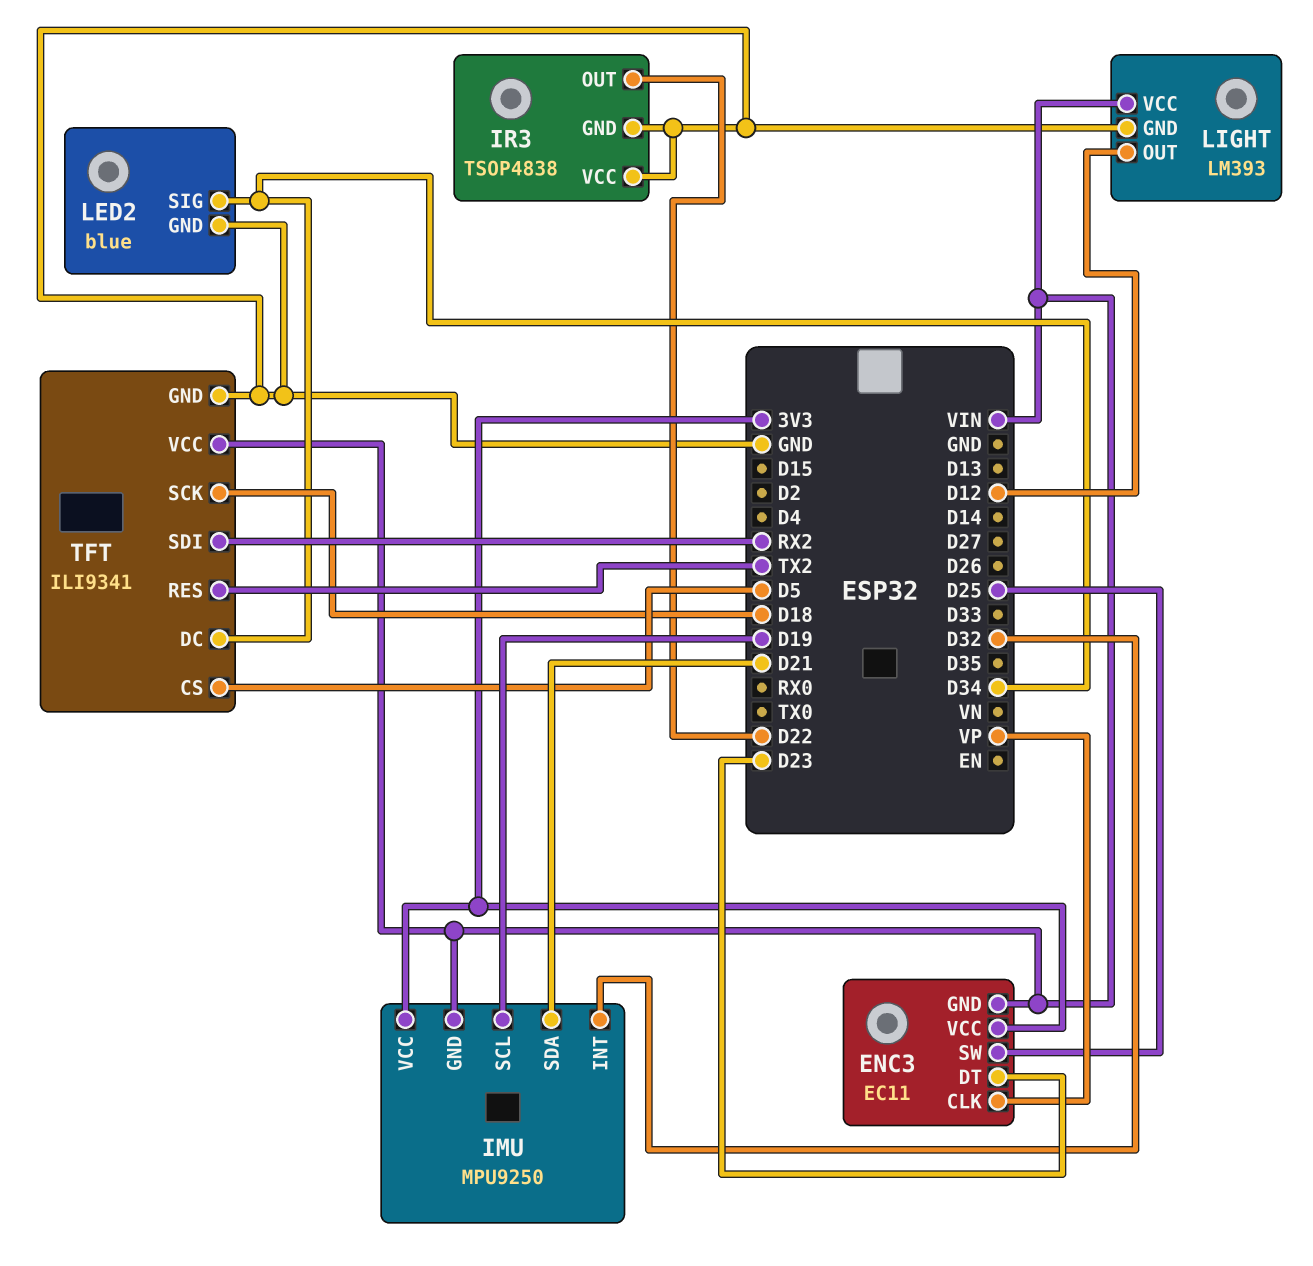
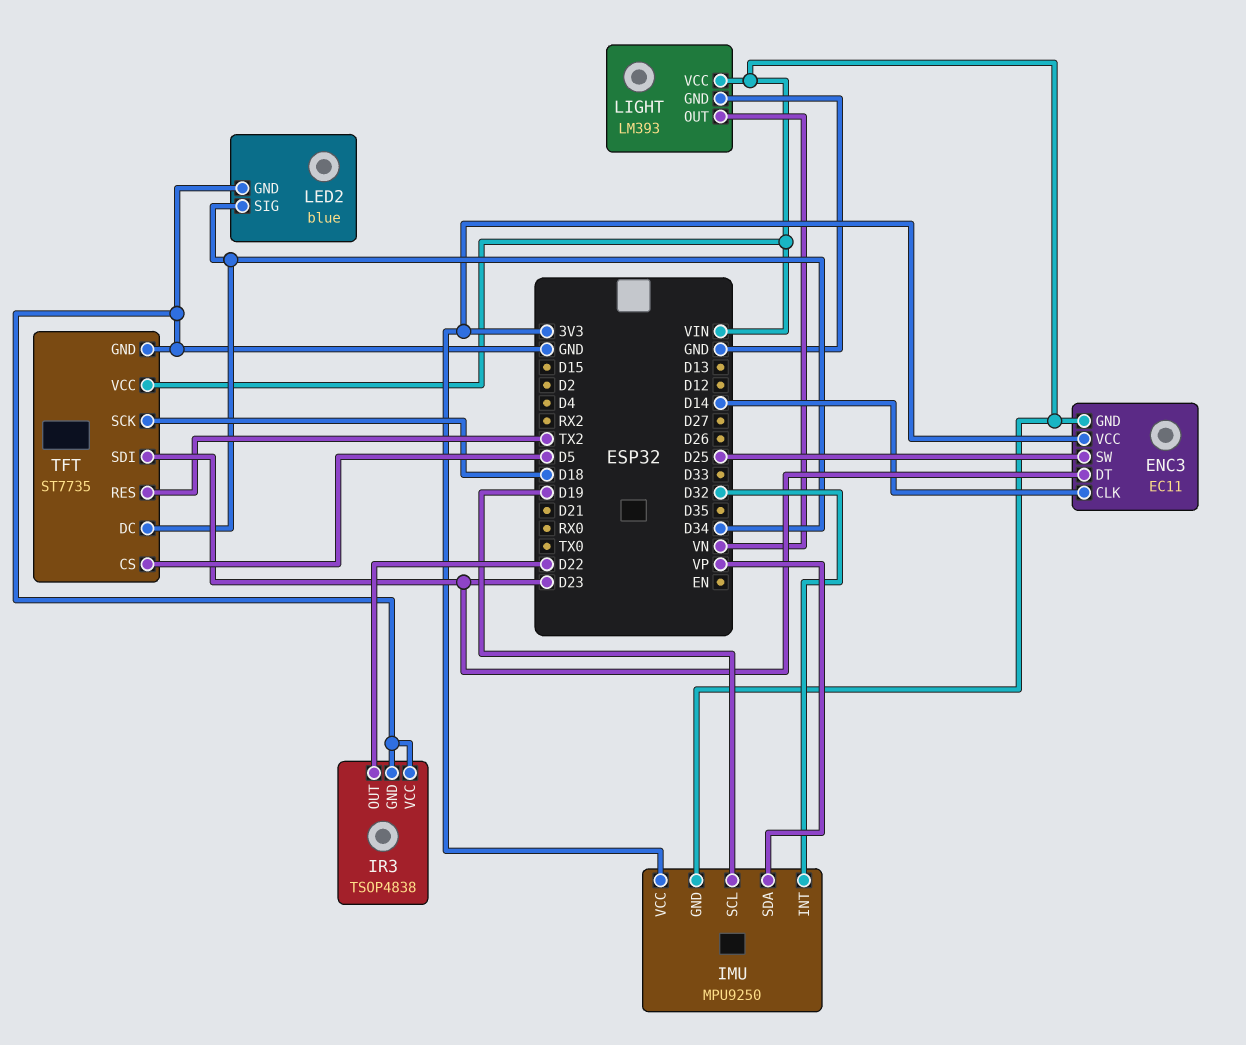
ENC3 pin CLK: VP -> D14
IMU pin SDA: D21 -> VP
LIGHT pin OUT: D12 -> VN
TFT: ILI9341 -> ST7735
TFT pin SDI: RX2 -> D23

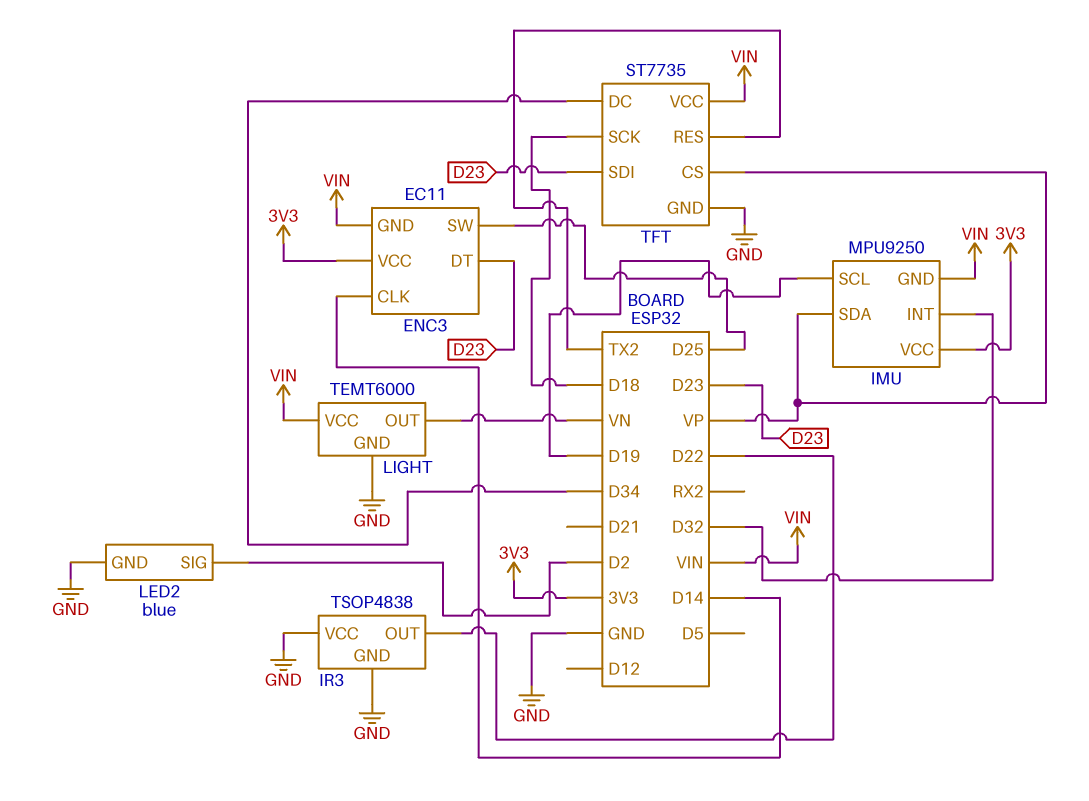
LED2 pin SIG: D34 -> D2
LIGHT: LM393 -> TEMT6000
TFT pin CS: D5 -> VP

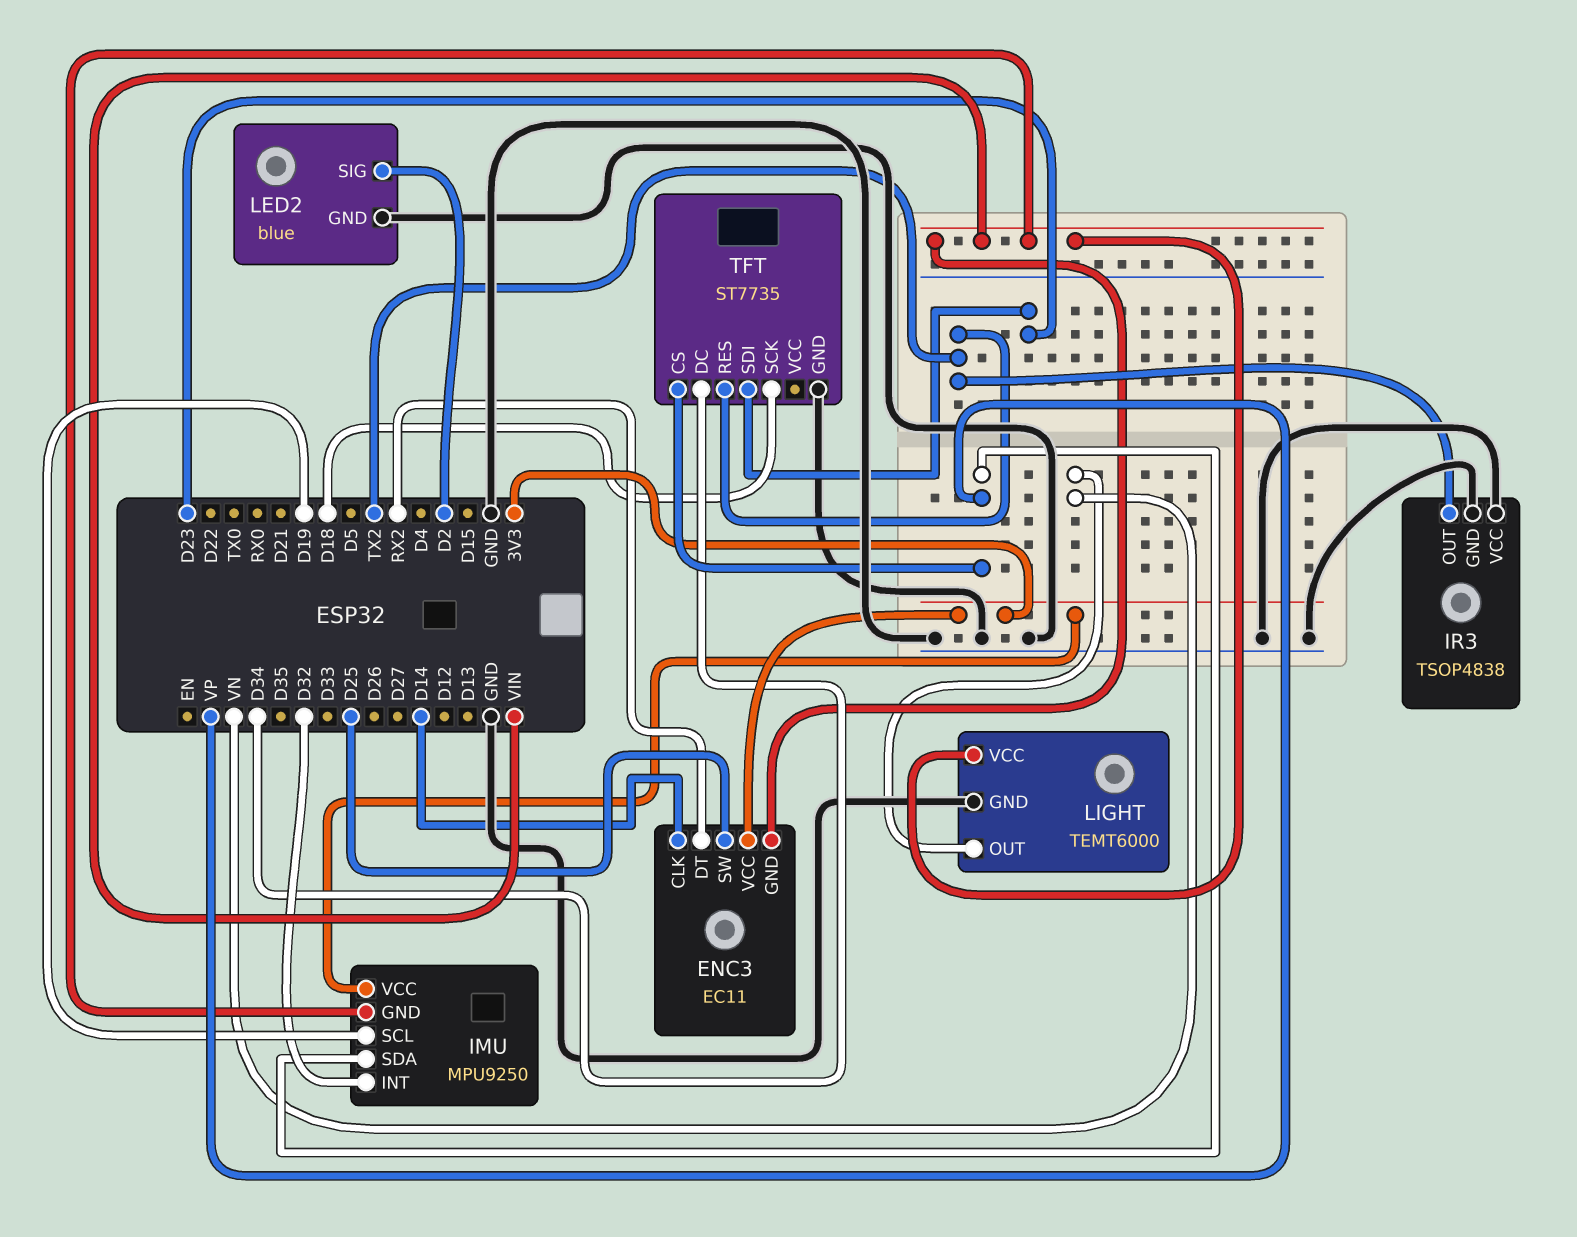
ENC3 pin DT: D23 -> RX2
IR3 pin OUT: D22 -> TX2
TFT pin VCC: VIN -> none

